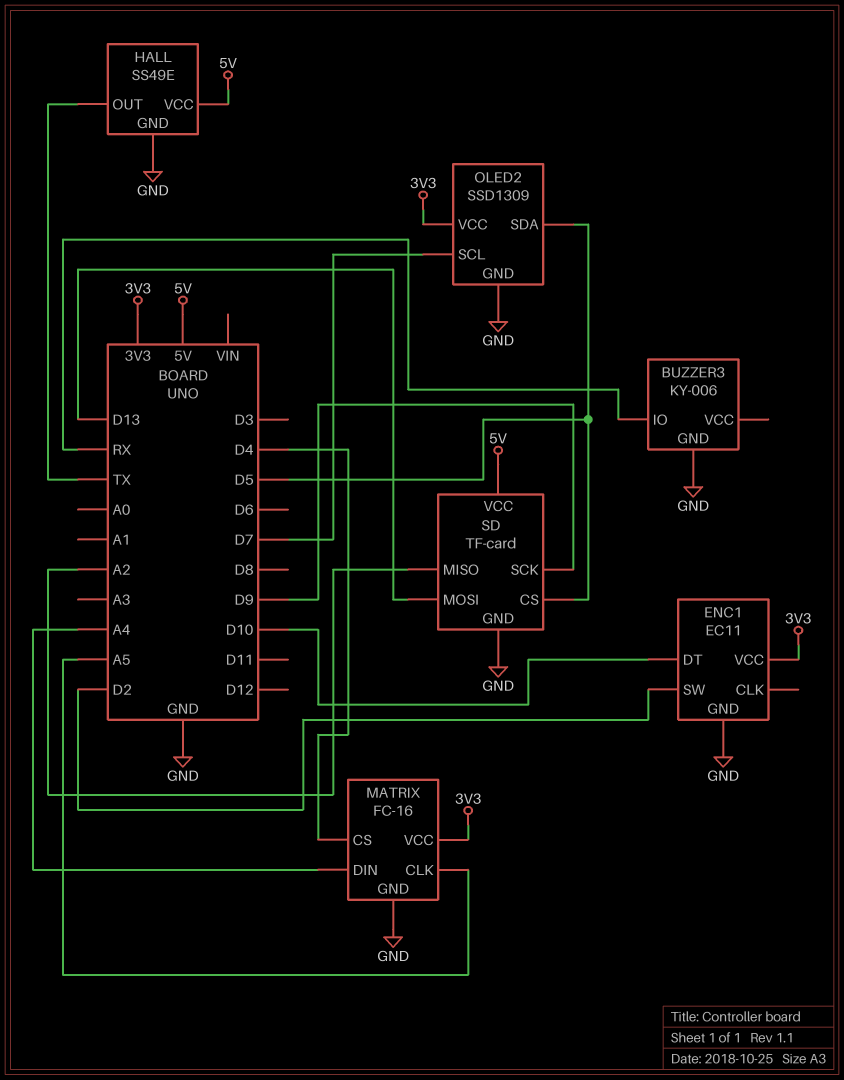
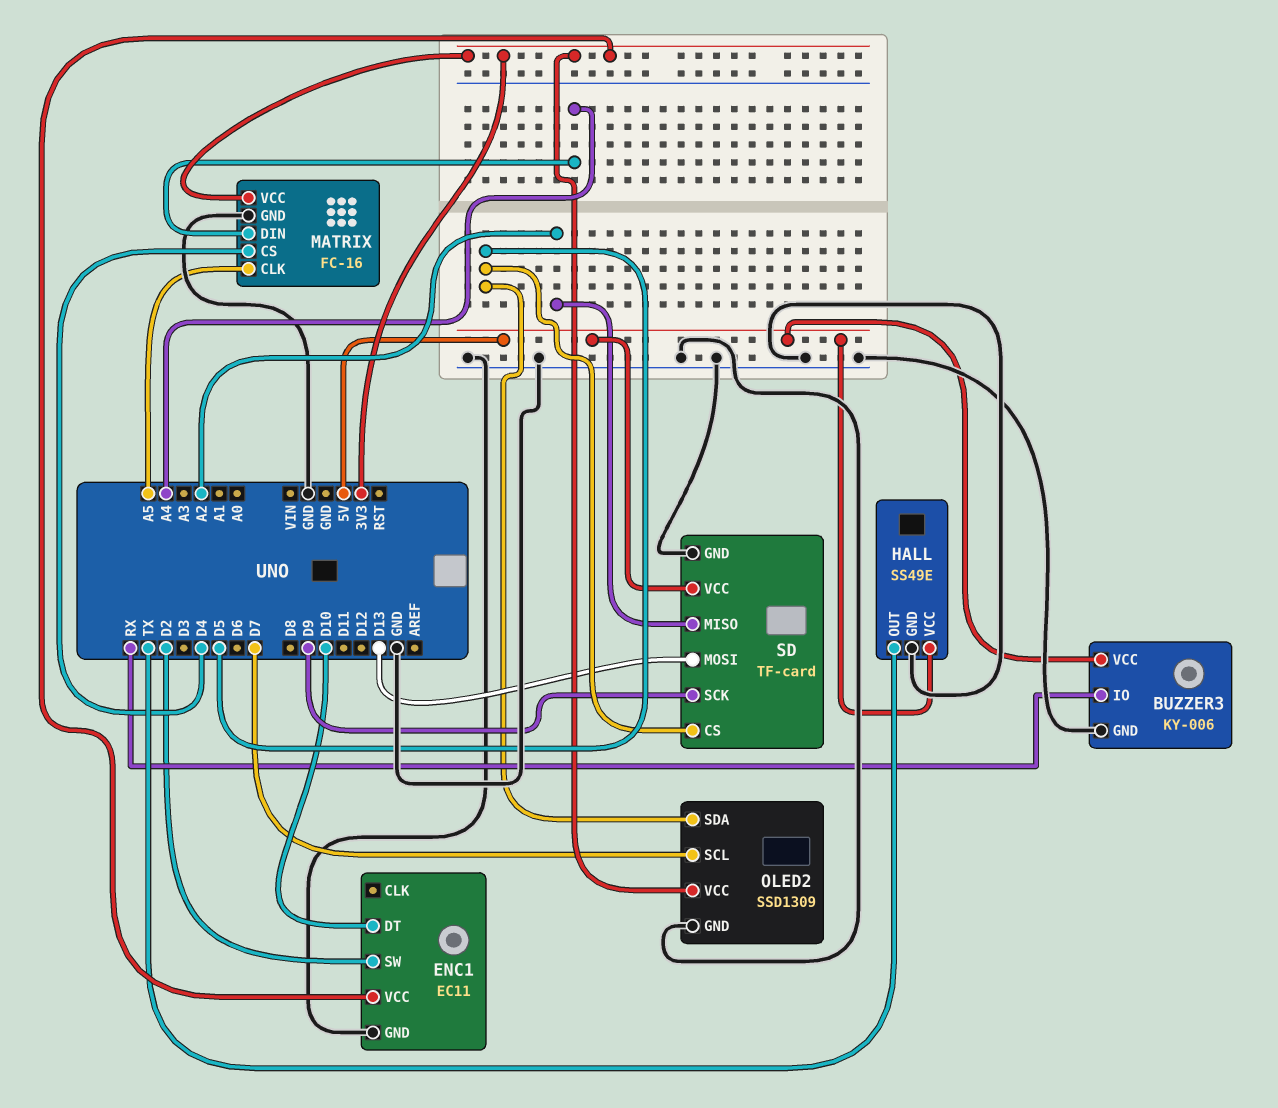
BUZZER3 pin VCC: none -> 5V

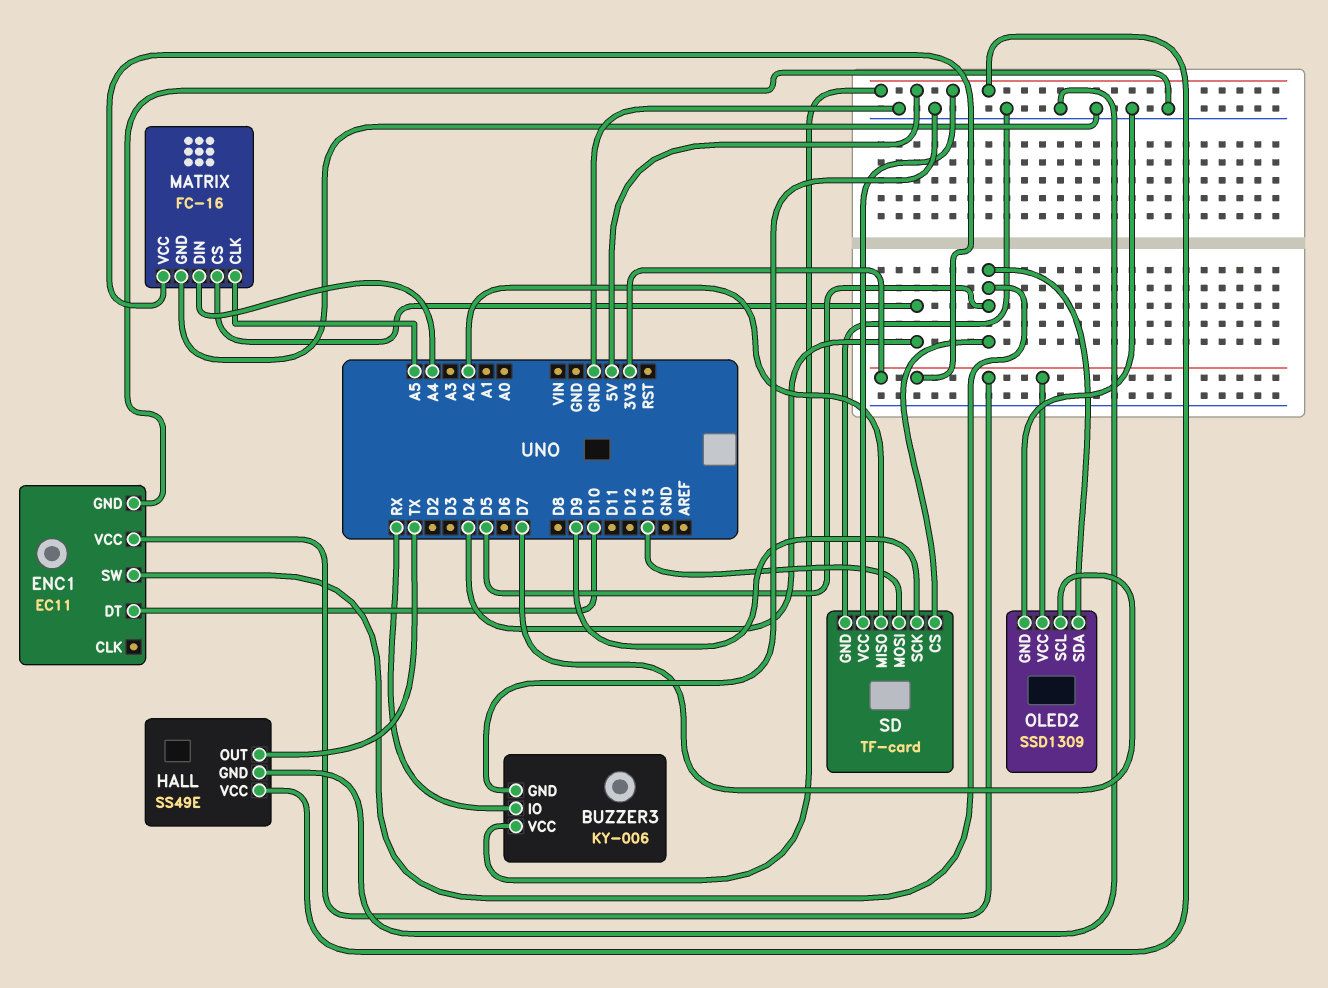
ENC1 pin SW: D2 -> D5

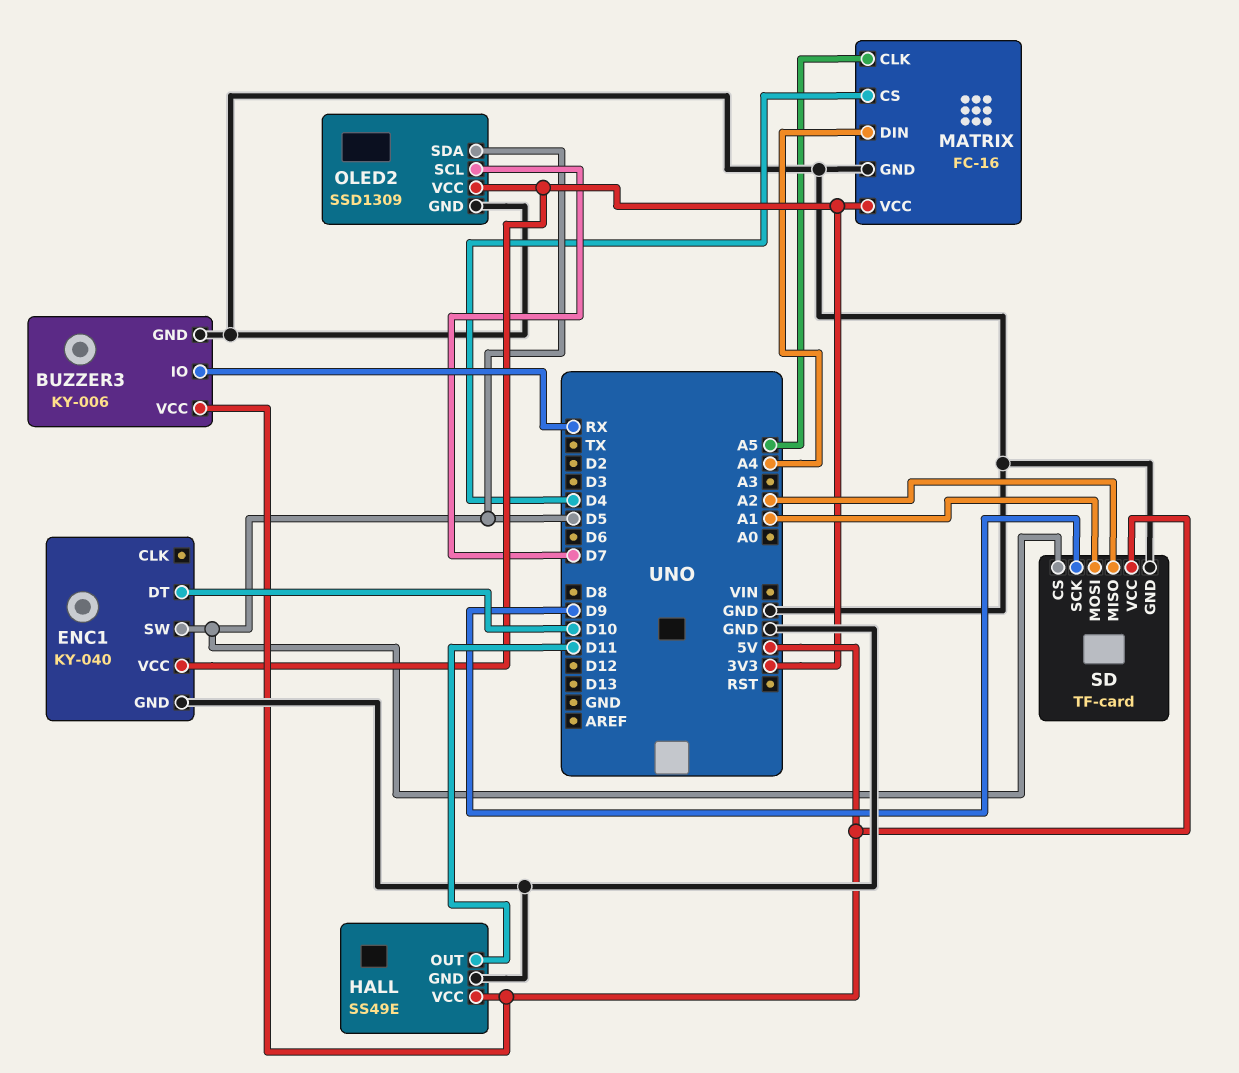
ENC1: EC11 -> KY-040
HALL pin OUT: TX -> D11
SD pin MOSI: D13 -> A1

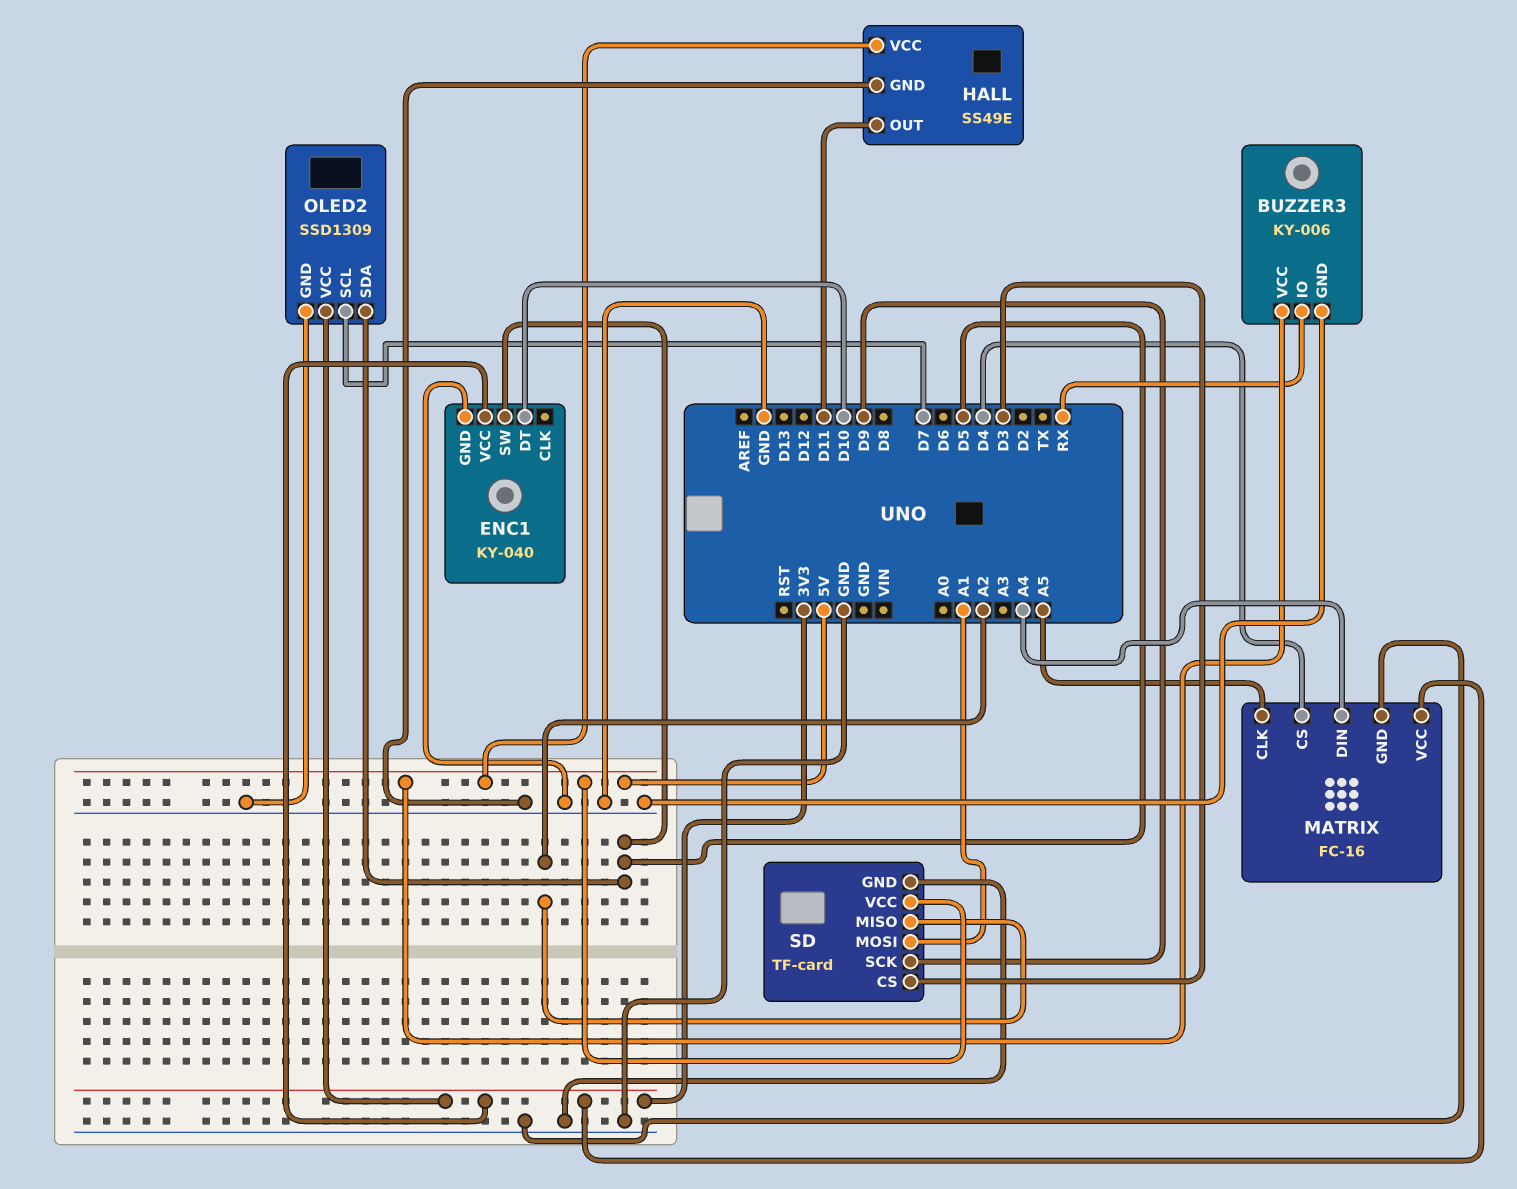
SD pin CS: D5 -> D3

